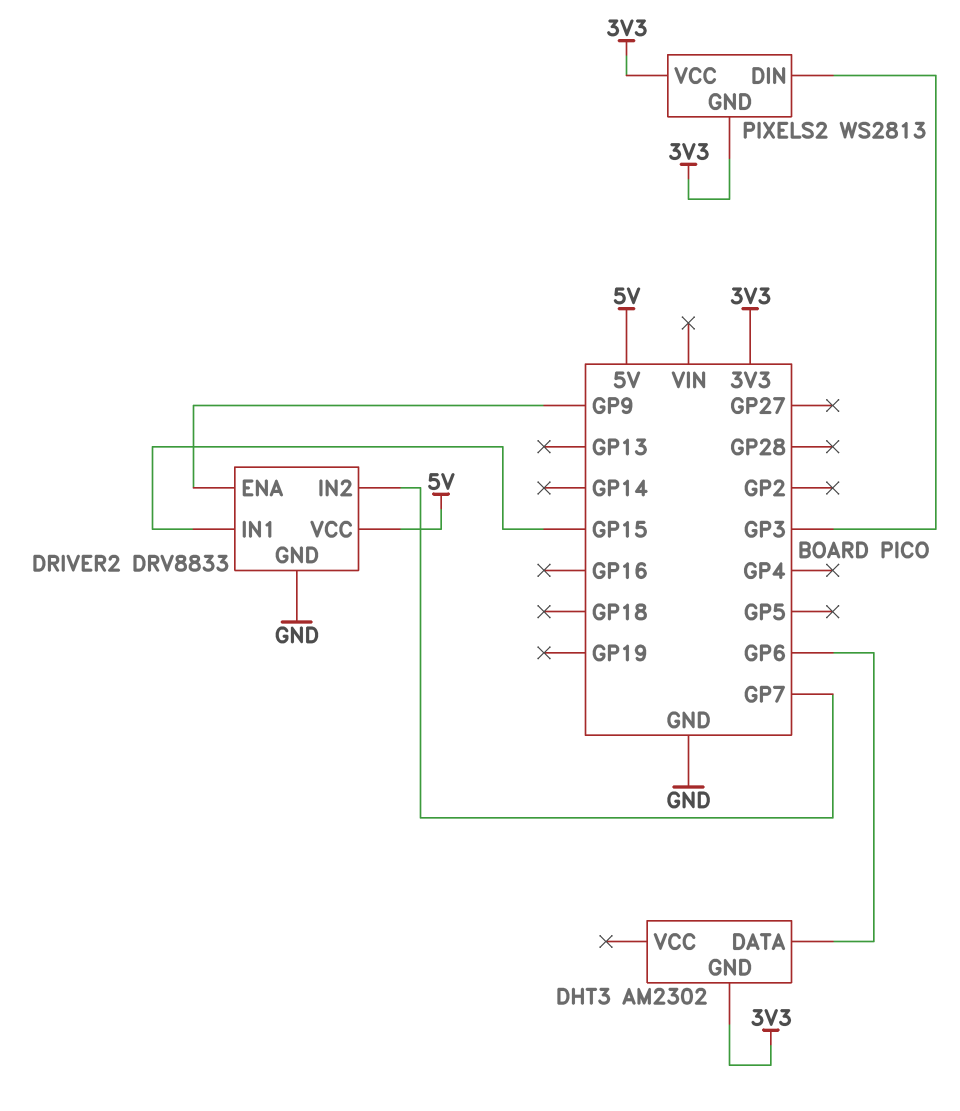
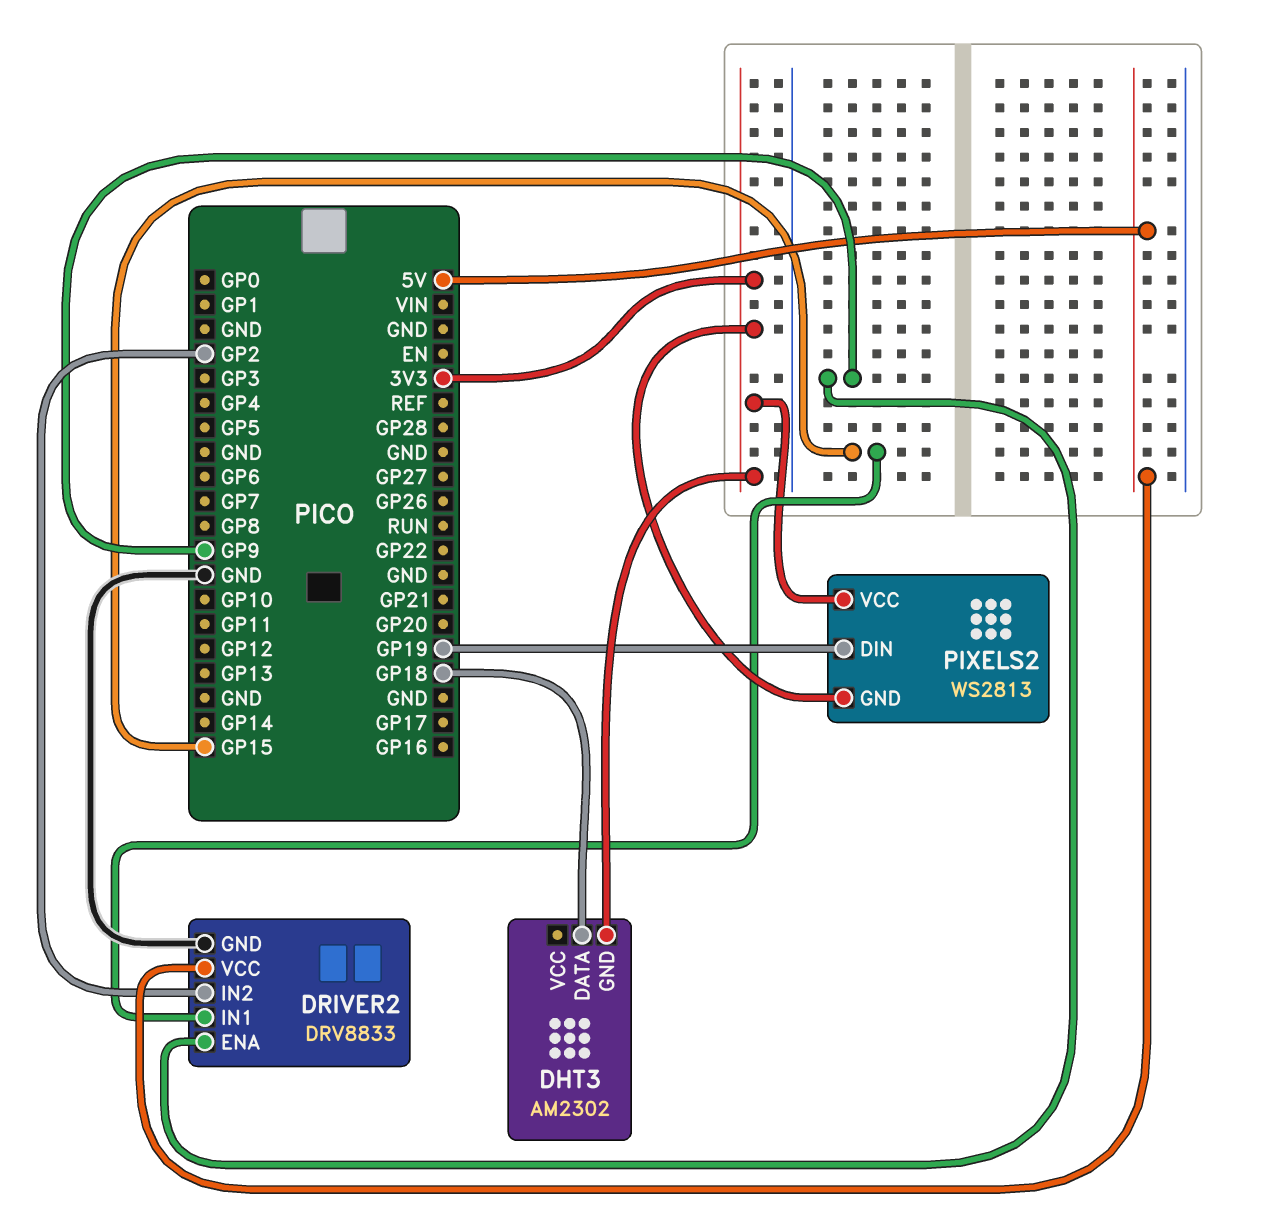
DHT3 pin DATA: GP6 -> GP18
DRIVER2 pin IN2: GP7 -> GP2
PIXELS2 pin DIN: GP3 -> GP19

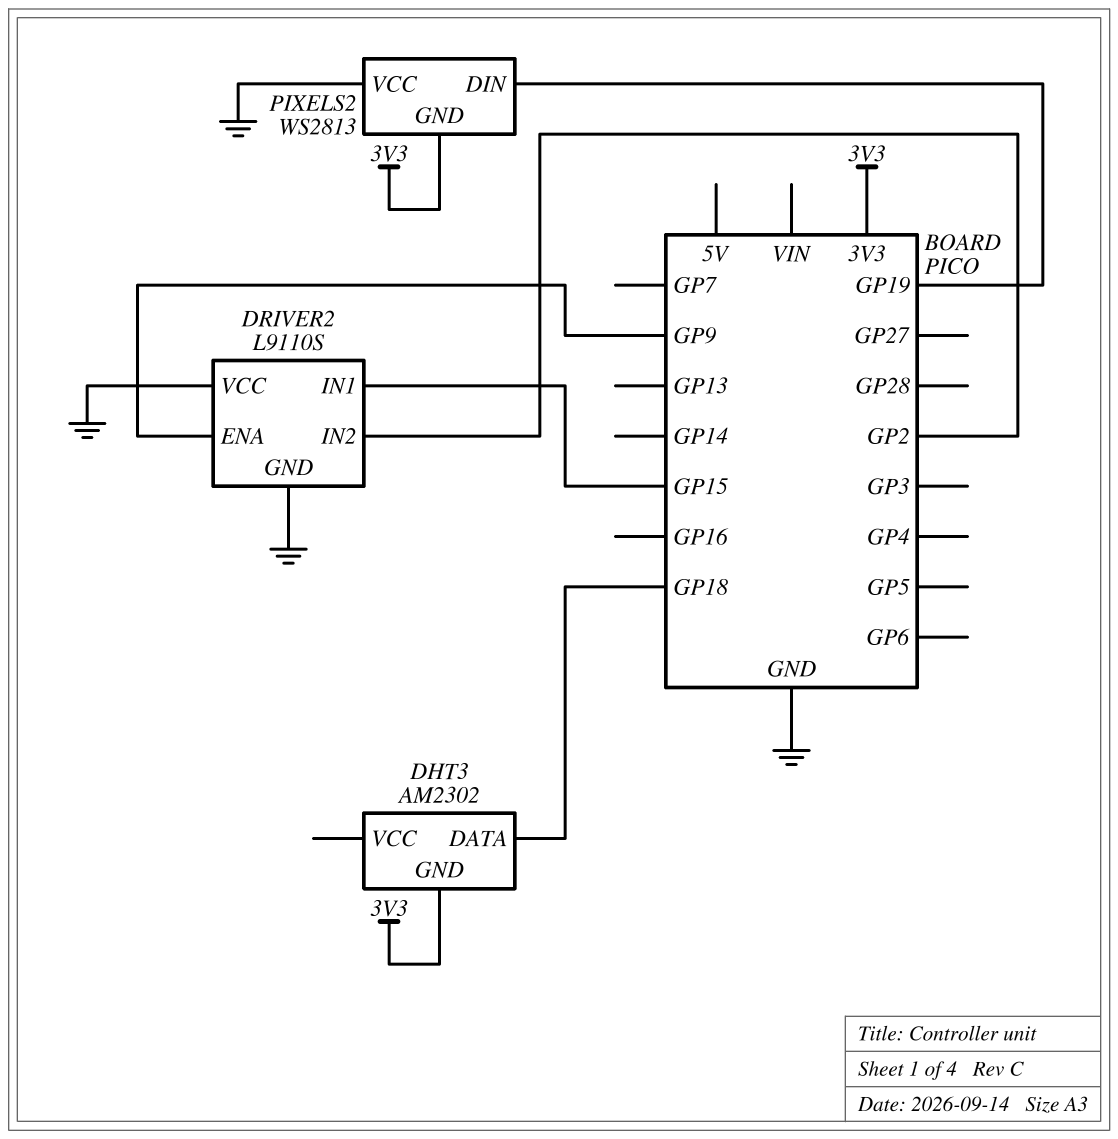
DRIVER2: DRV8833 -> L9110S
DRIVER2 pin VCC: 5V -> GND
PIXELS2 pin VCC: 3V3 -> GND

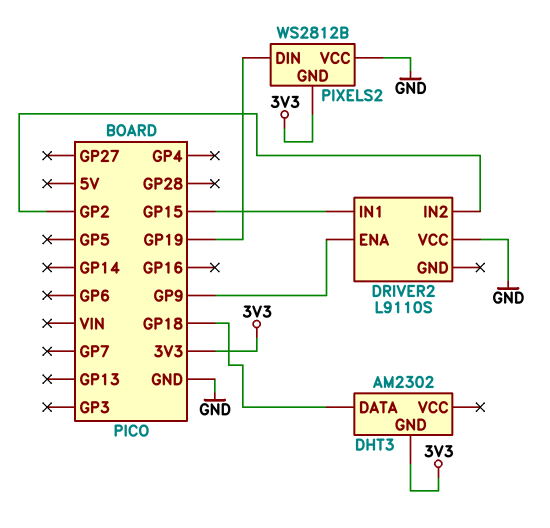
DRIVER2 pin GND: GND -> none
PIXELS2: WS2813 -> WS2812B

